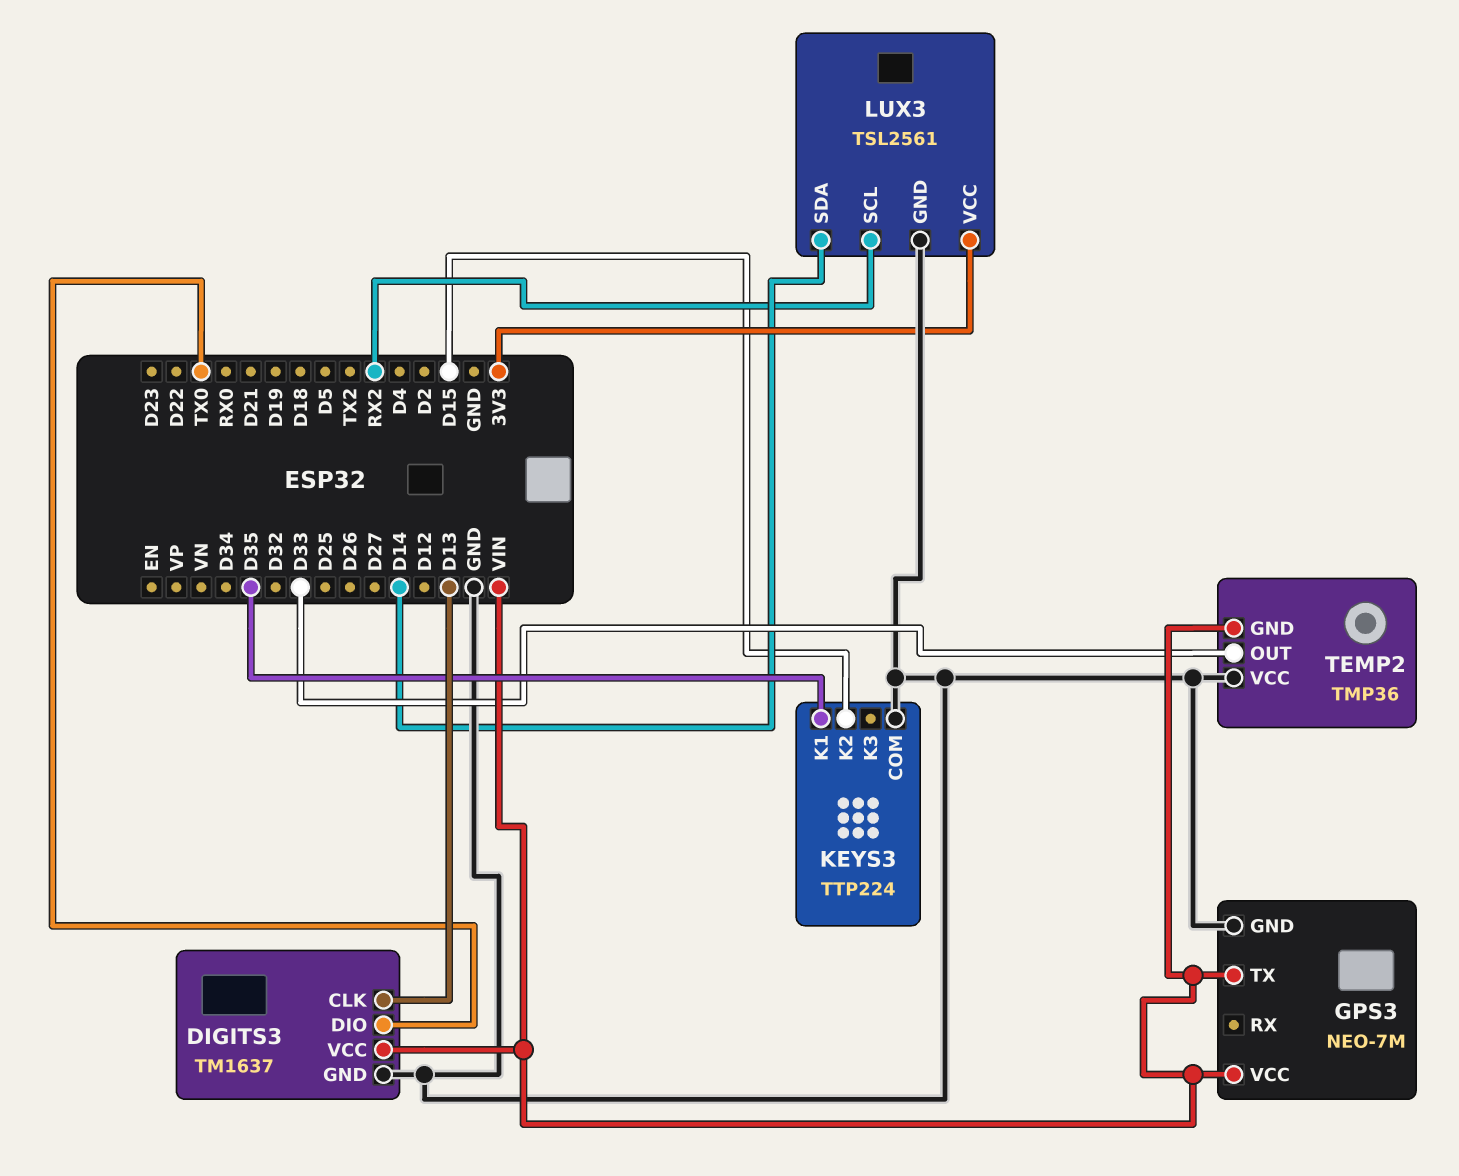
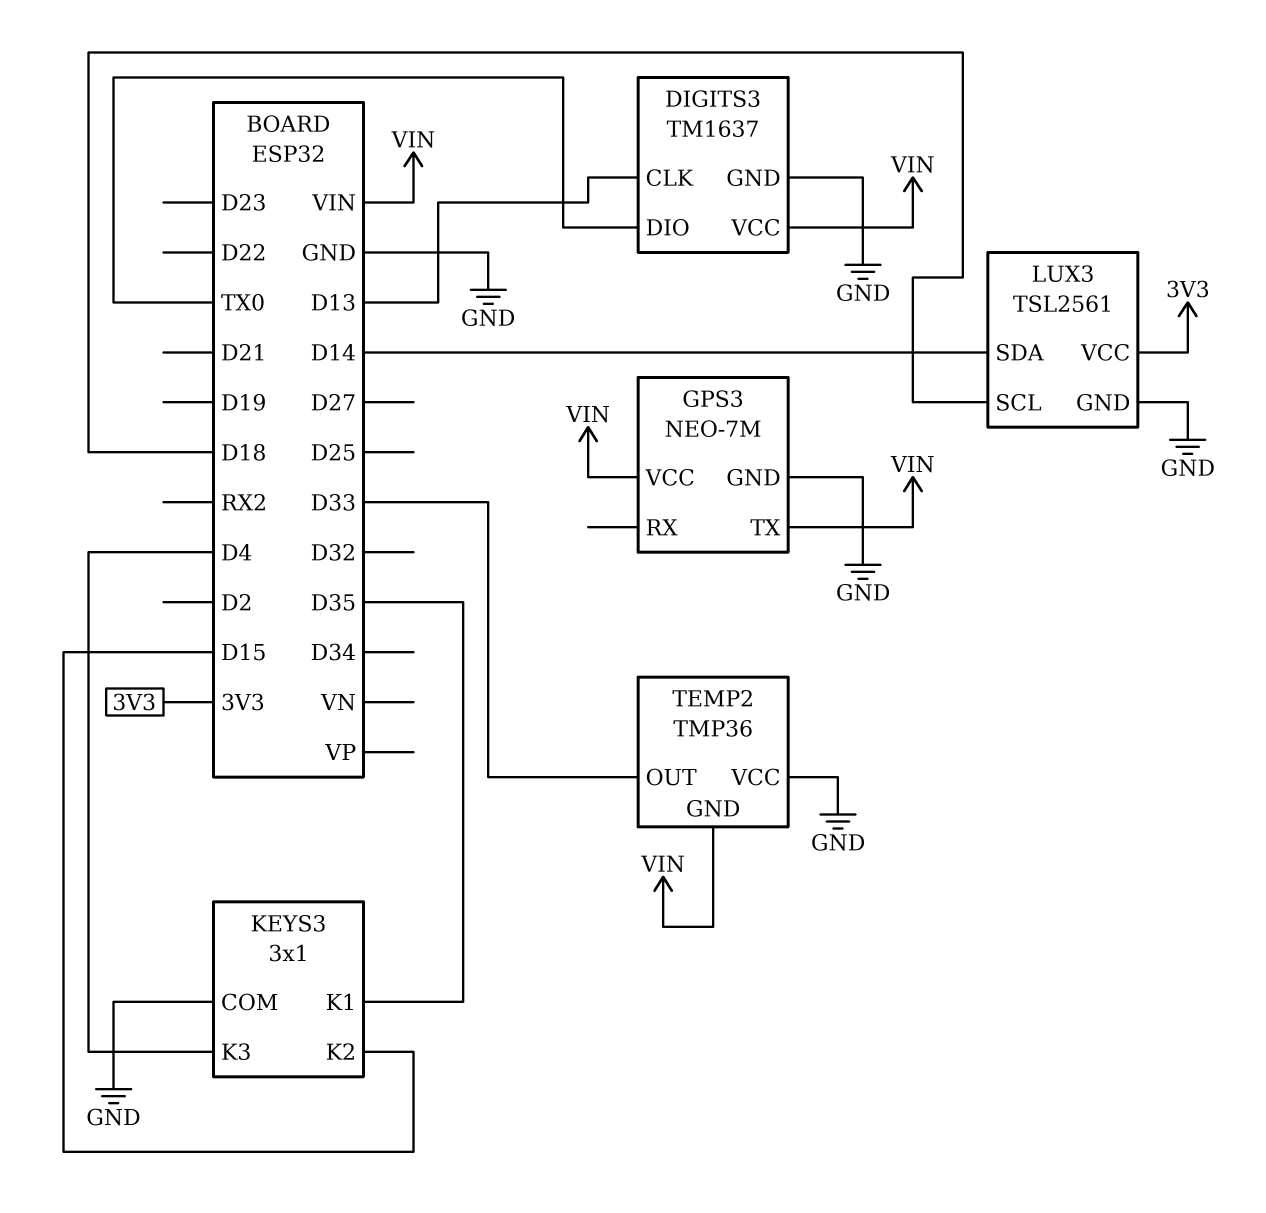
KEYS3: TTP224 -> 3x1
KEYS3 pin K3: none -> D4
LUX3 pin SCL: RX2 -> D18

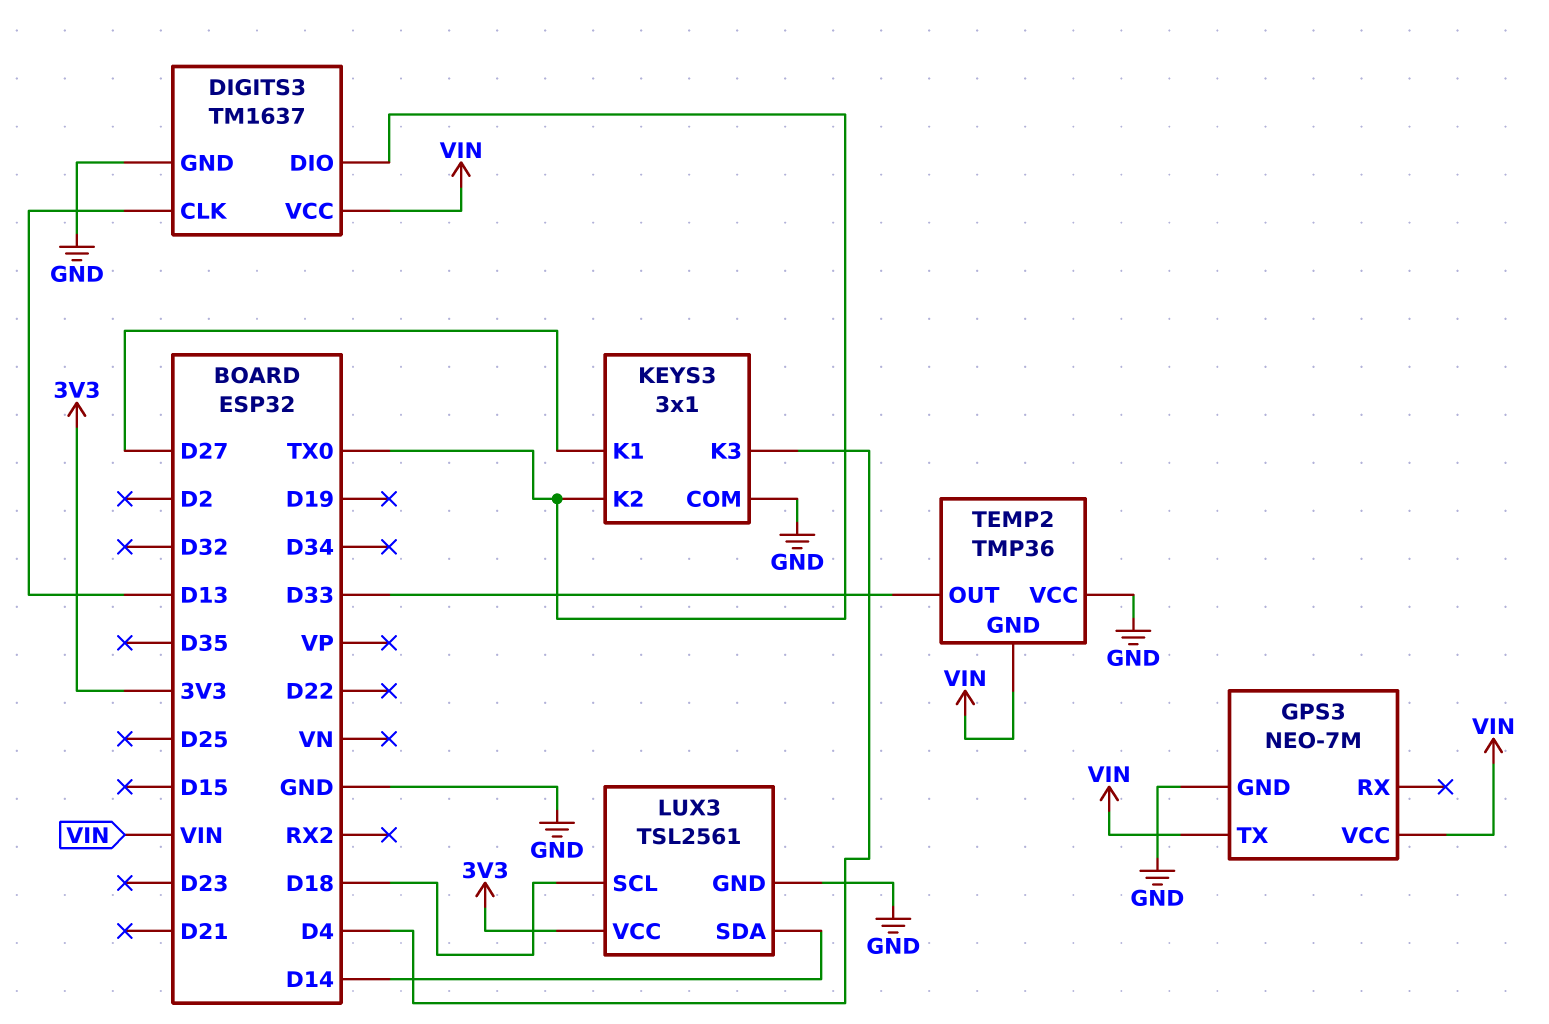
KEYS3 pin K1: D35 -> D27
KEYS3 pin K2: D15 -> TX0

